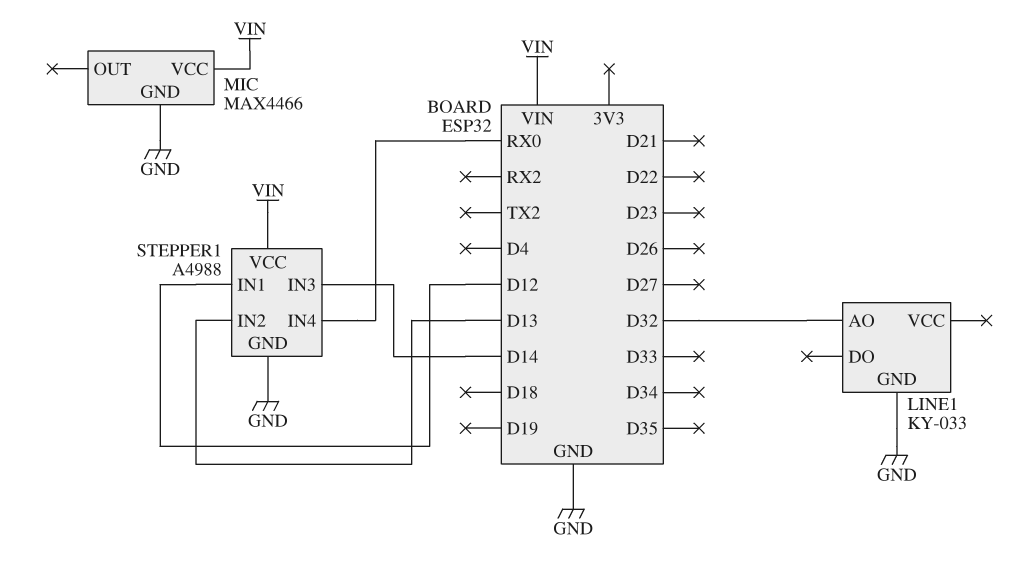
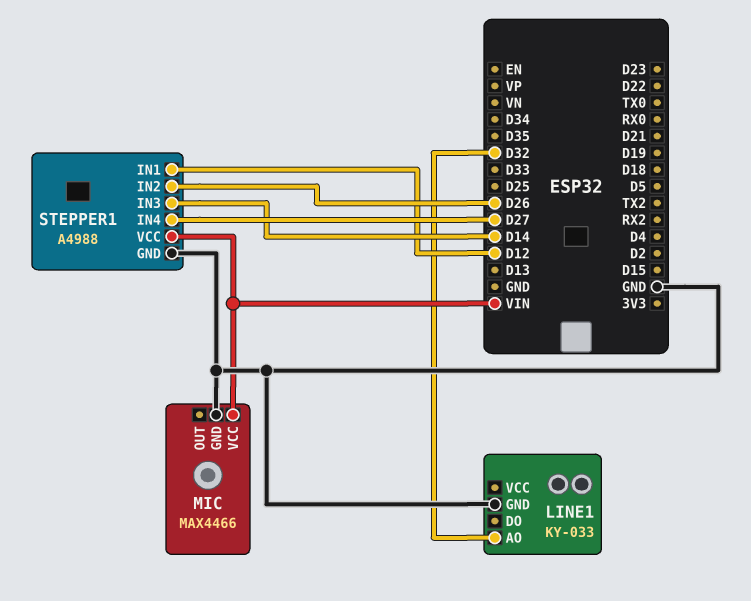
STEPPER1 pin IN2: D13 -> D26
STEPPER1 pin IN4: RX0 -> D27

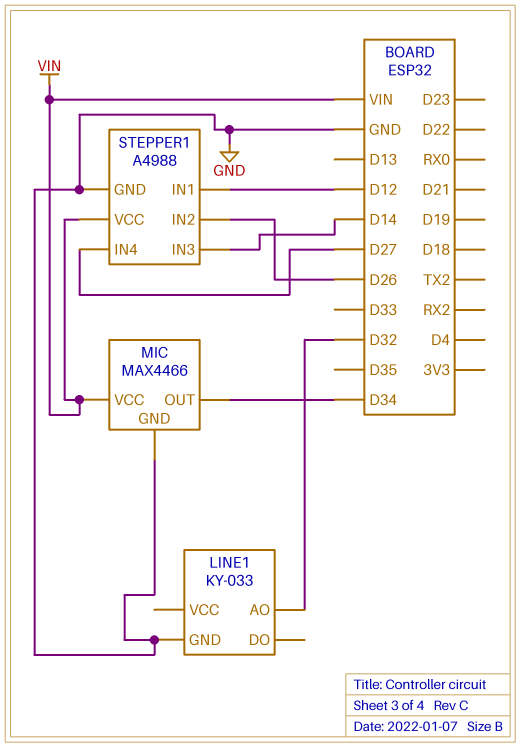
MIC pin OUT: none -> D34

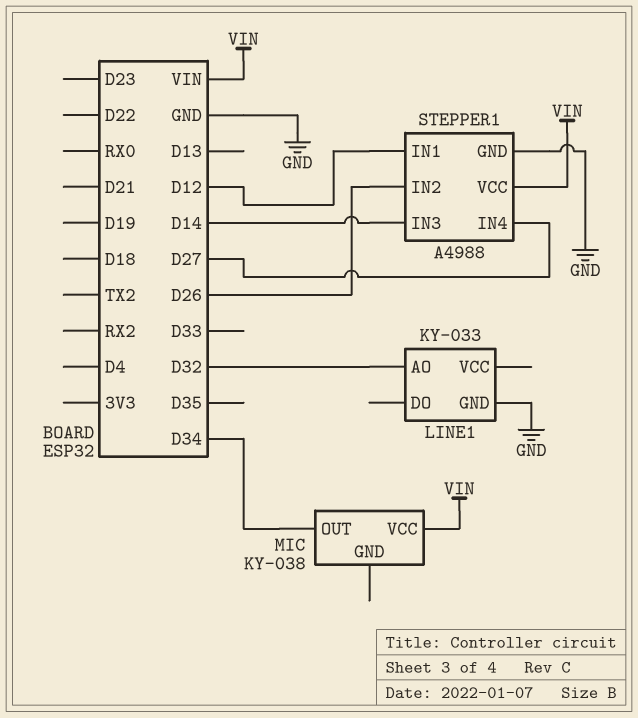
MIC: MAX4466 -> KY-038
MIC pin GND: GND -> none

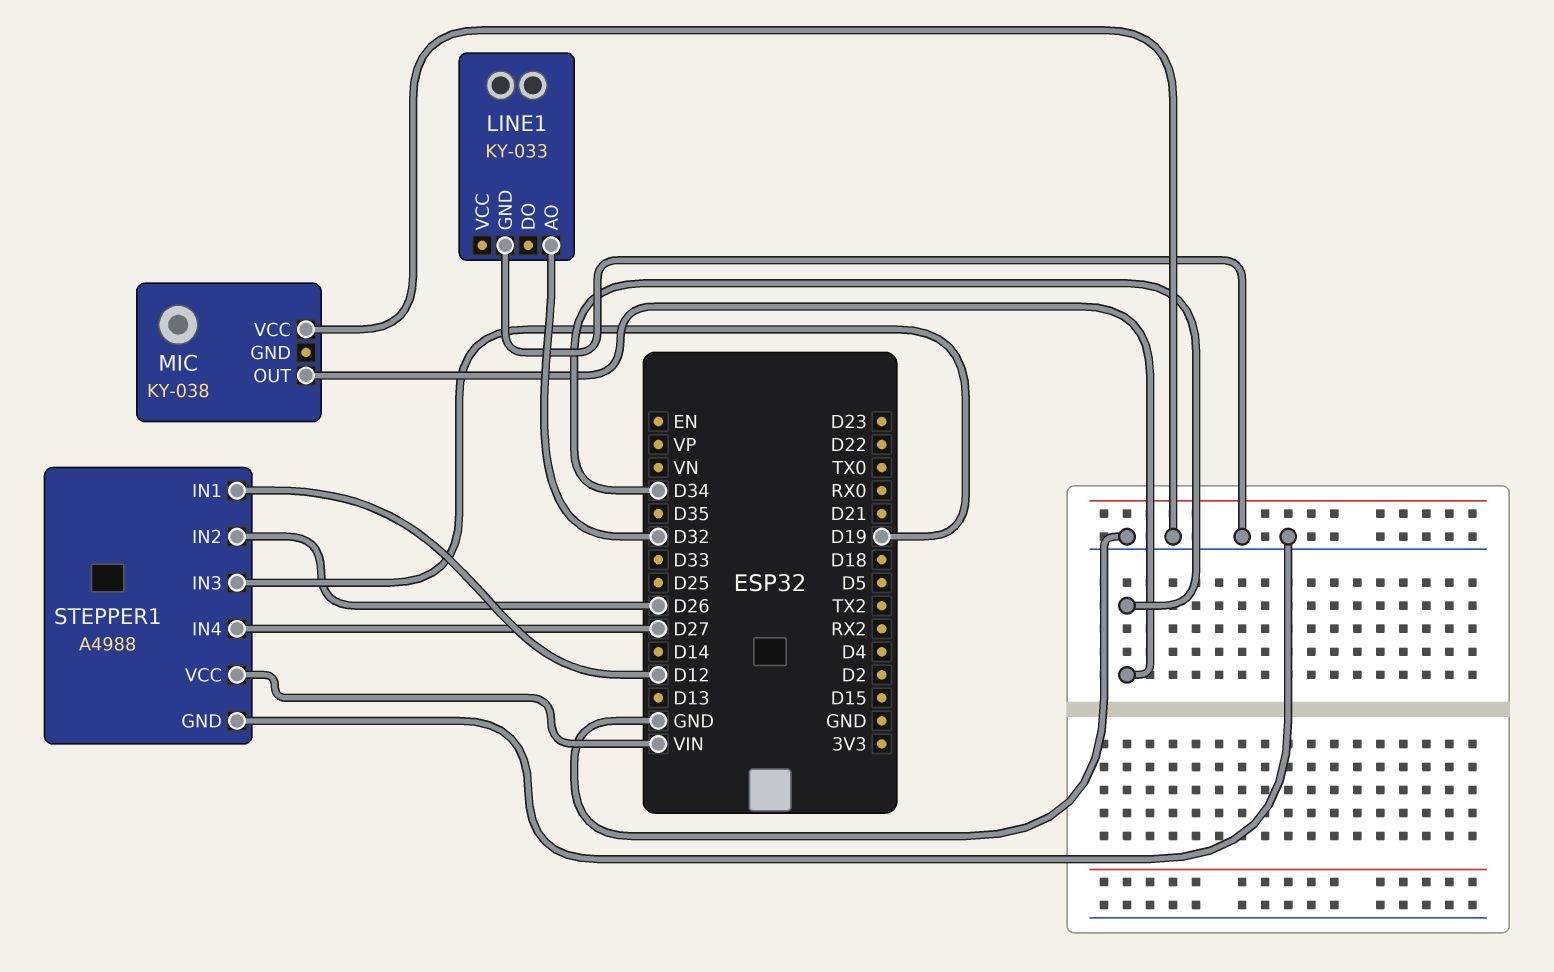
MIC pin VCC: VIN -> GND
STEPPER1 pin IN3: D14 -> D19

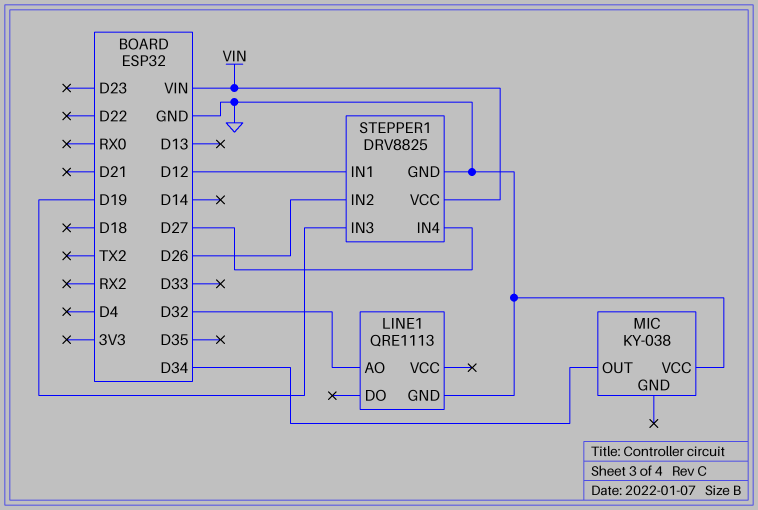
LINE1: KY-033 -> QRE1113
STEPPER1: A4988 -> DRV8825

